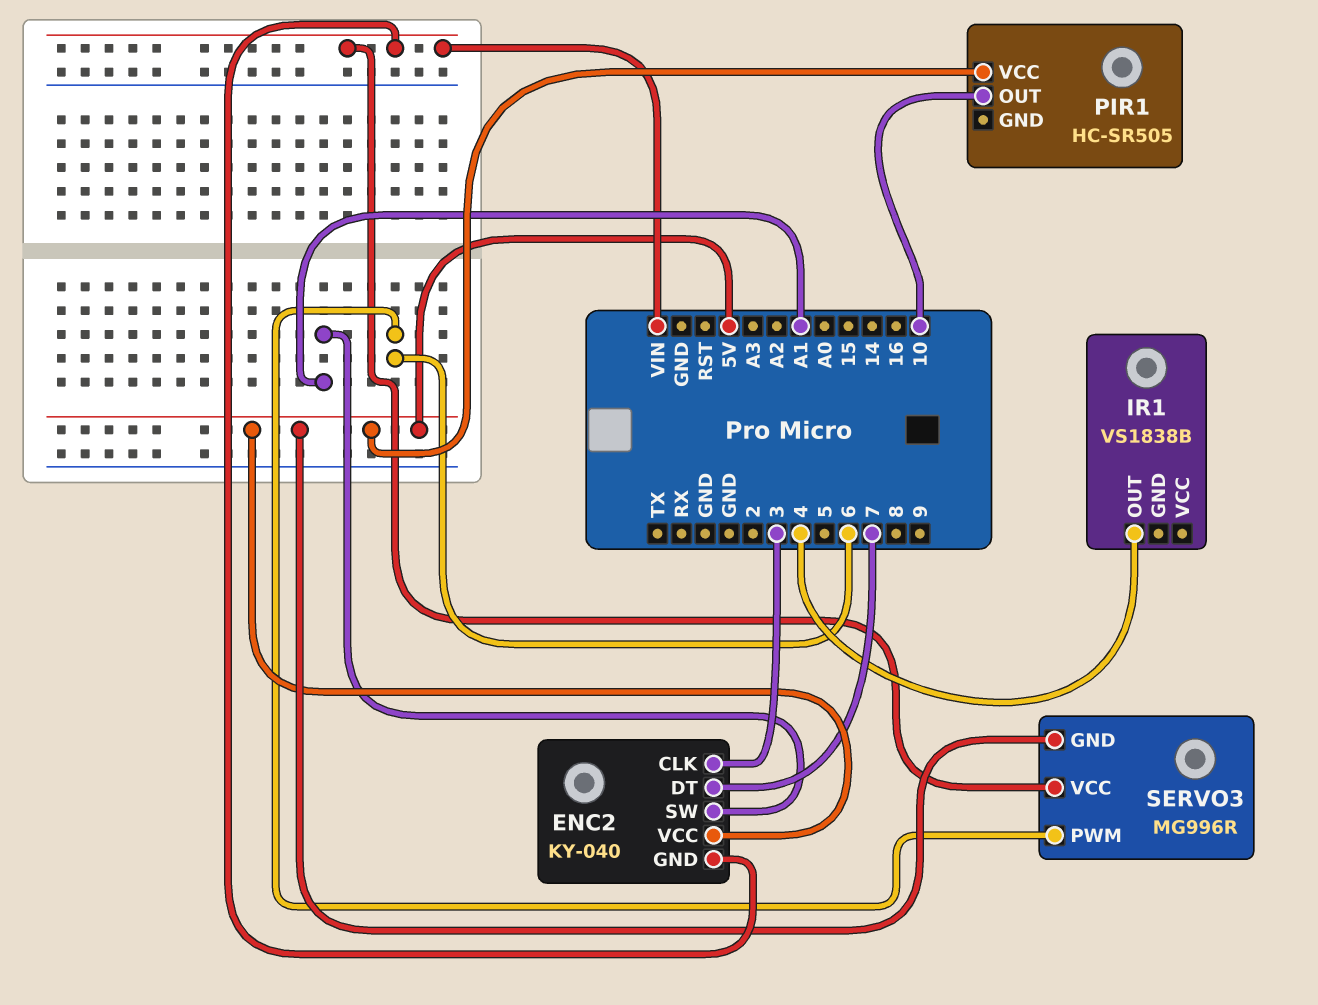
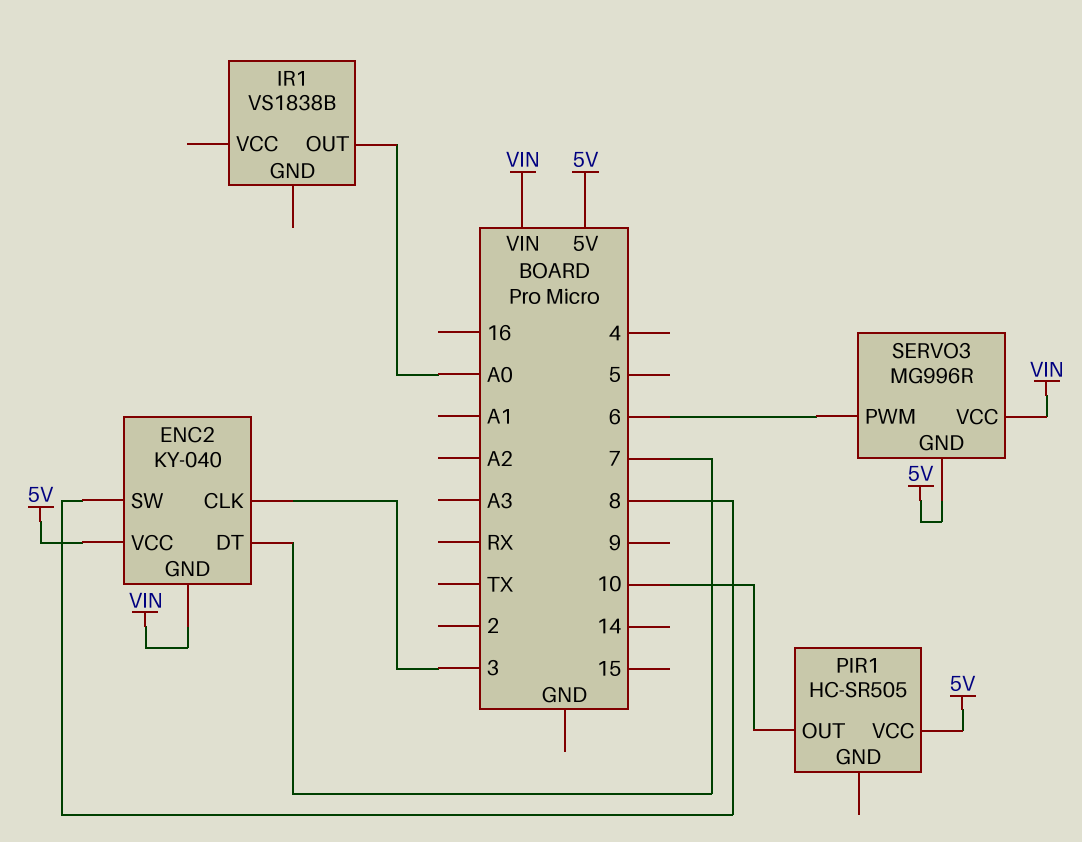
ENC2 pin SW: A1 -> 8
IR1 pin OUT: 4 -> A0

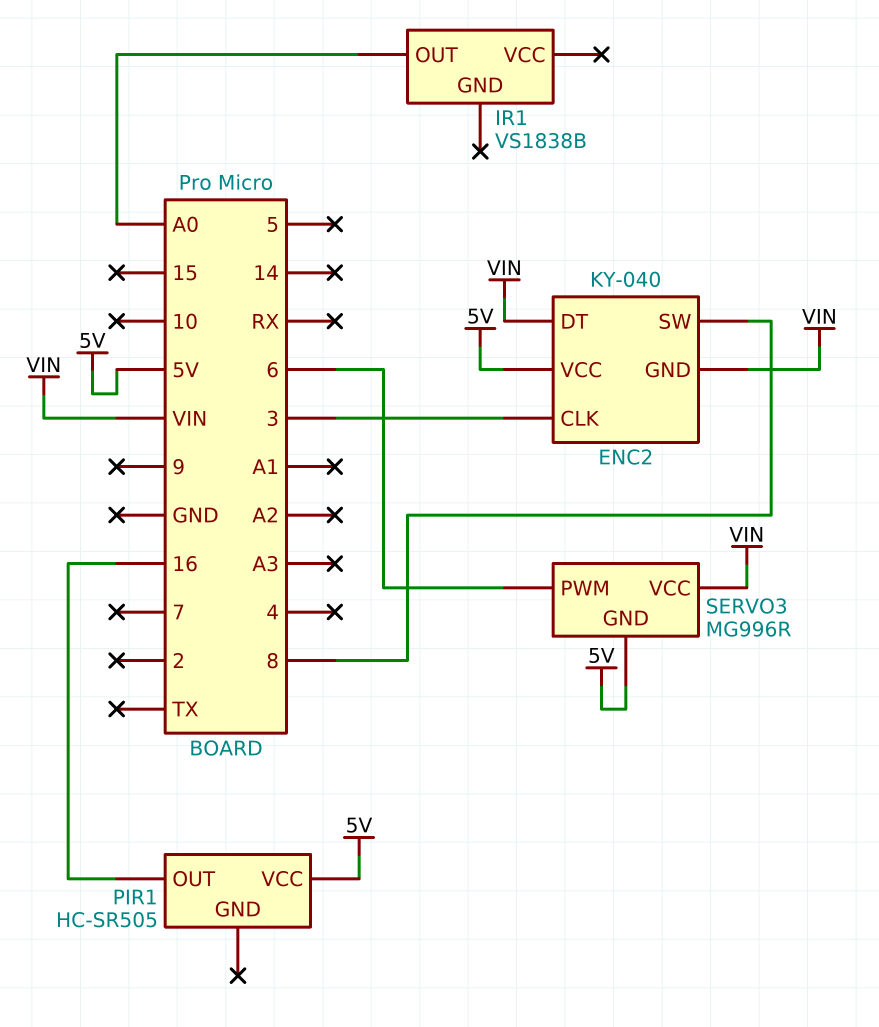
ENC2 pin DT: 7 -> VIN
PIR1 pin OUT: 10 -> 16

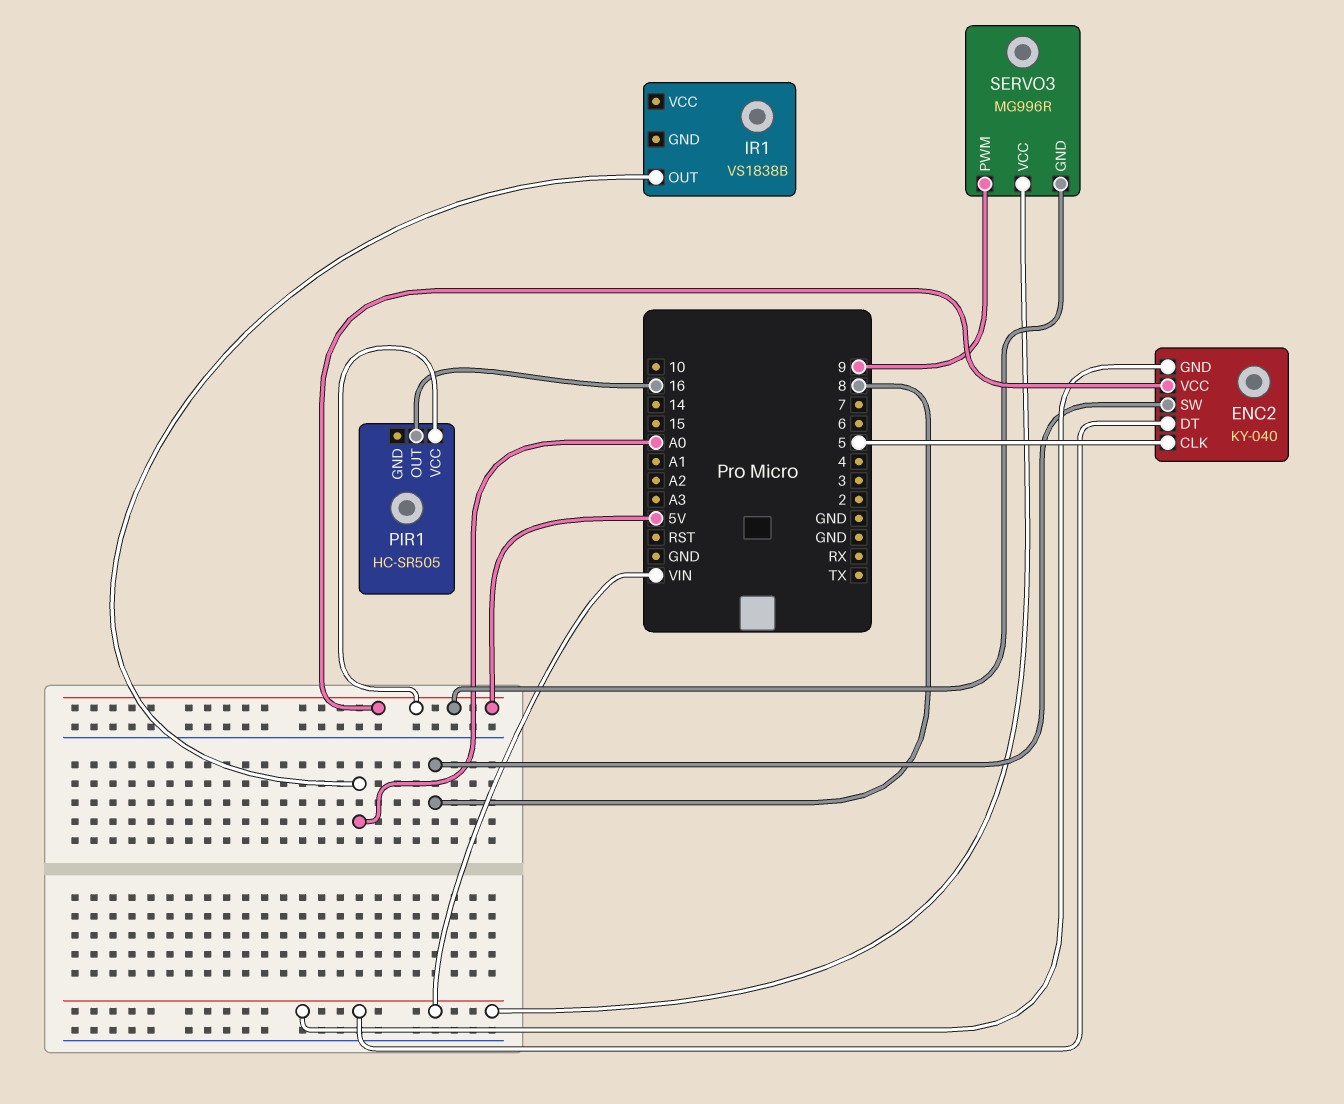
ENC2 pin CLK: 3 -> 5
SERVO3 pin PWM: 6 -> 9

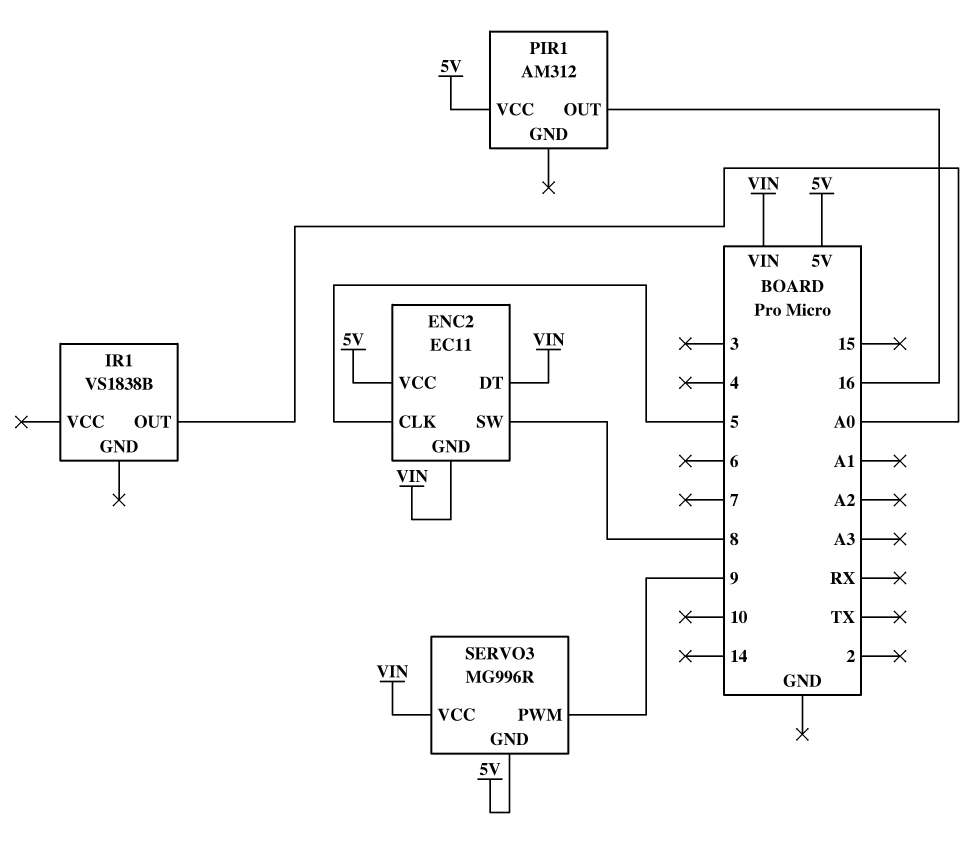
ENC2: KY-040 -> EC11
PIR1: HC-SR505 -> AM312

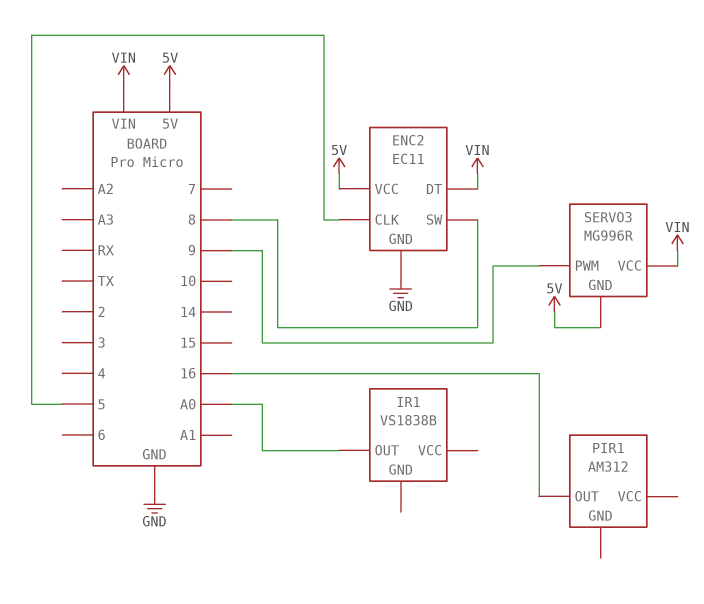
ENC2 pin GND: VIN -> GND
PIR1 pin VCC: 5V -> none

